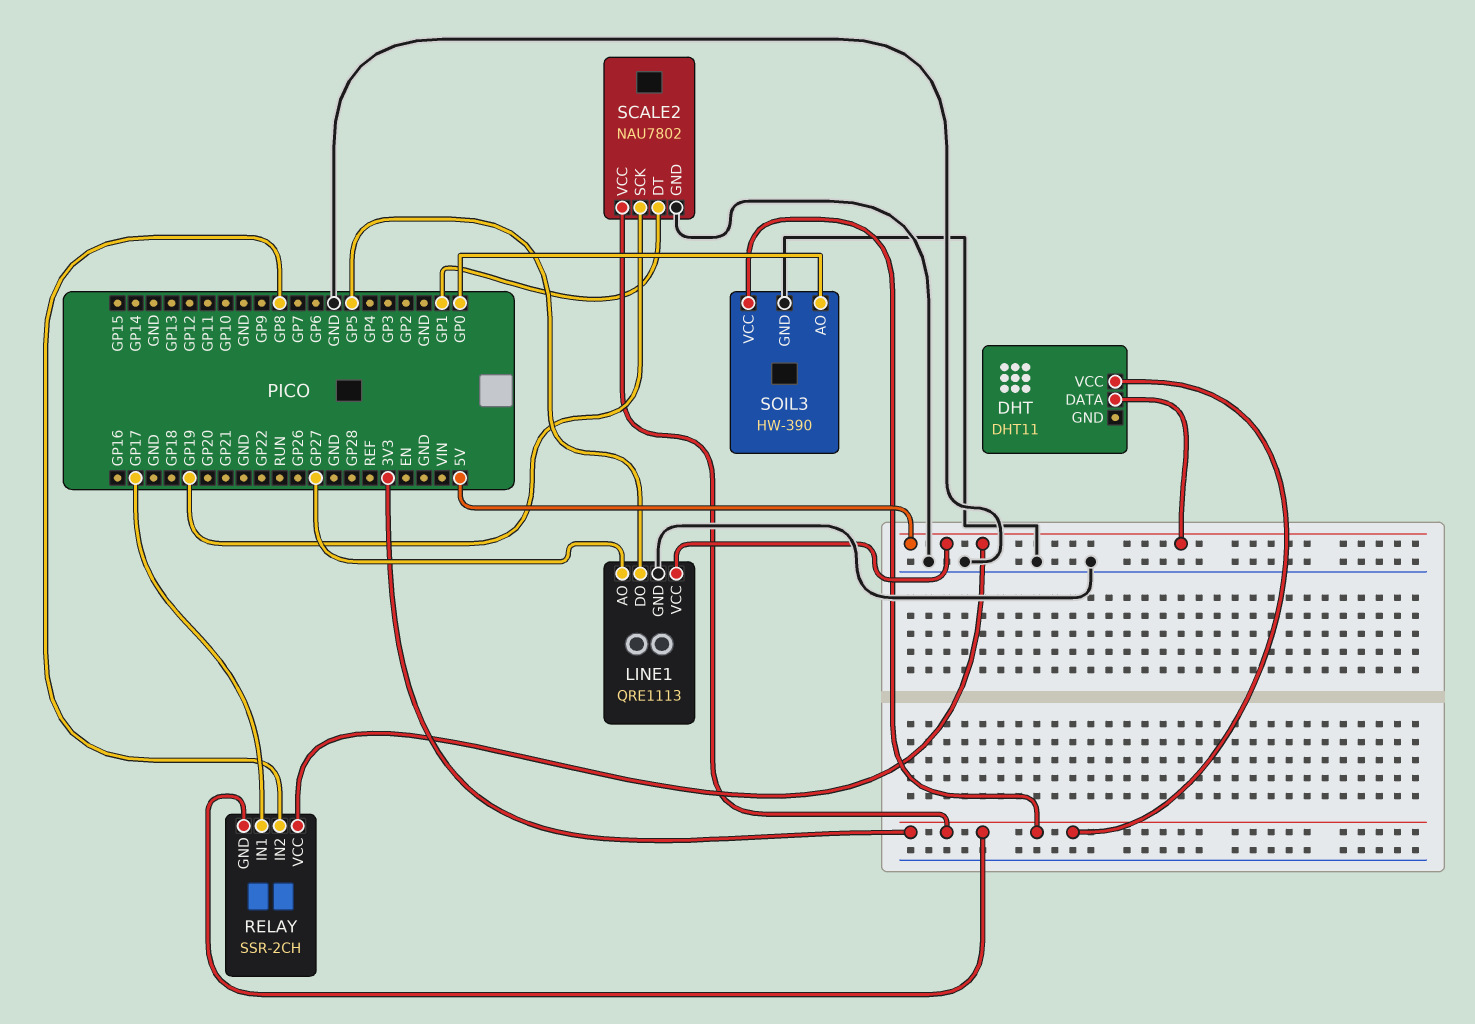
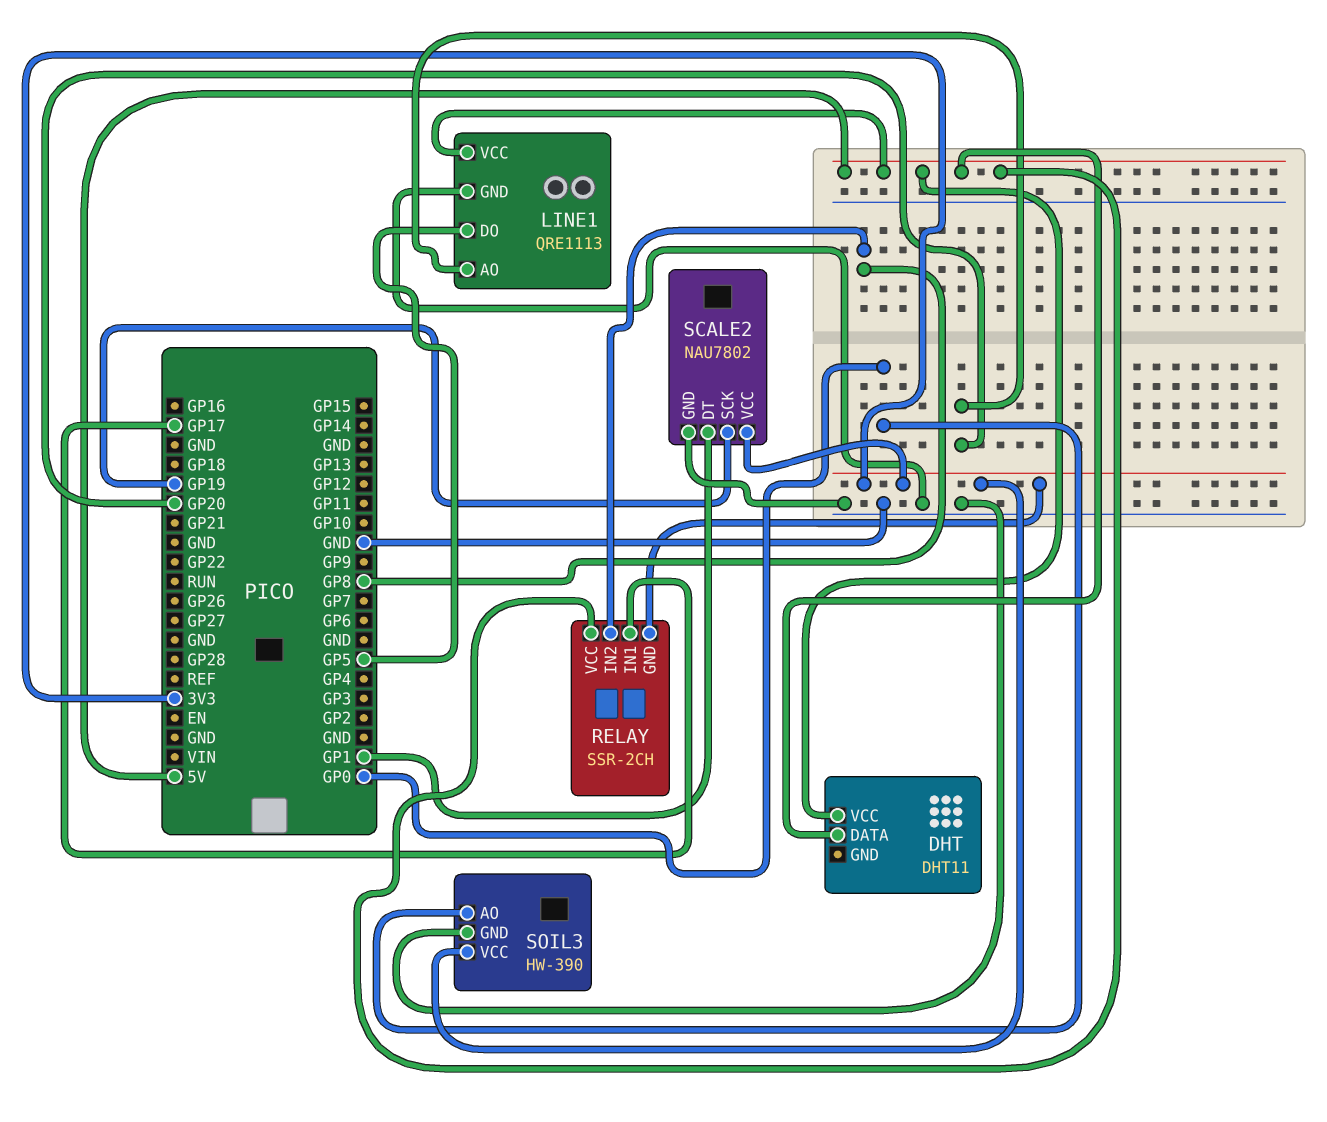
DHT pin VCC: 3V3 -> 5V
LINE1 pin AO: GP27 -> GP20

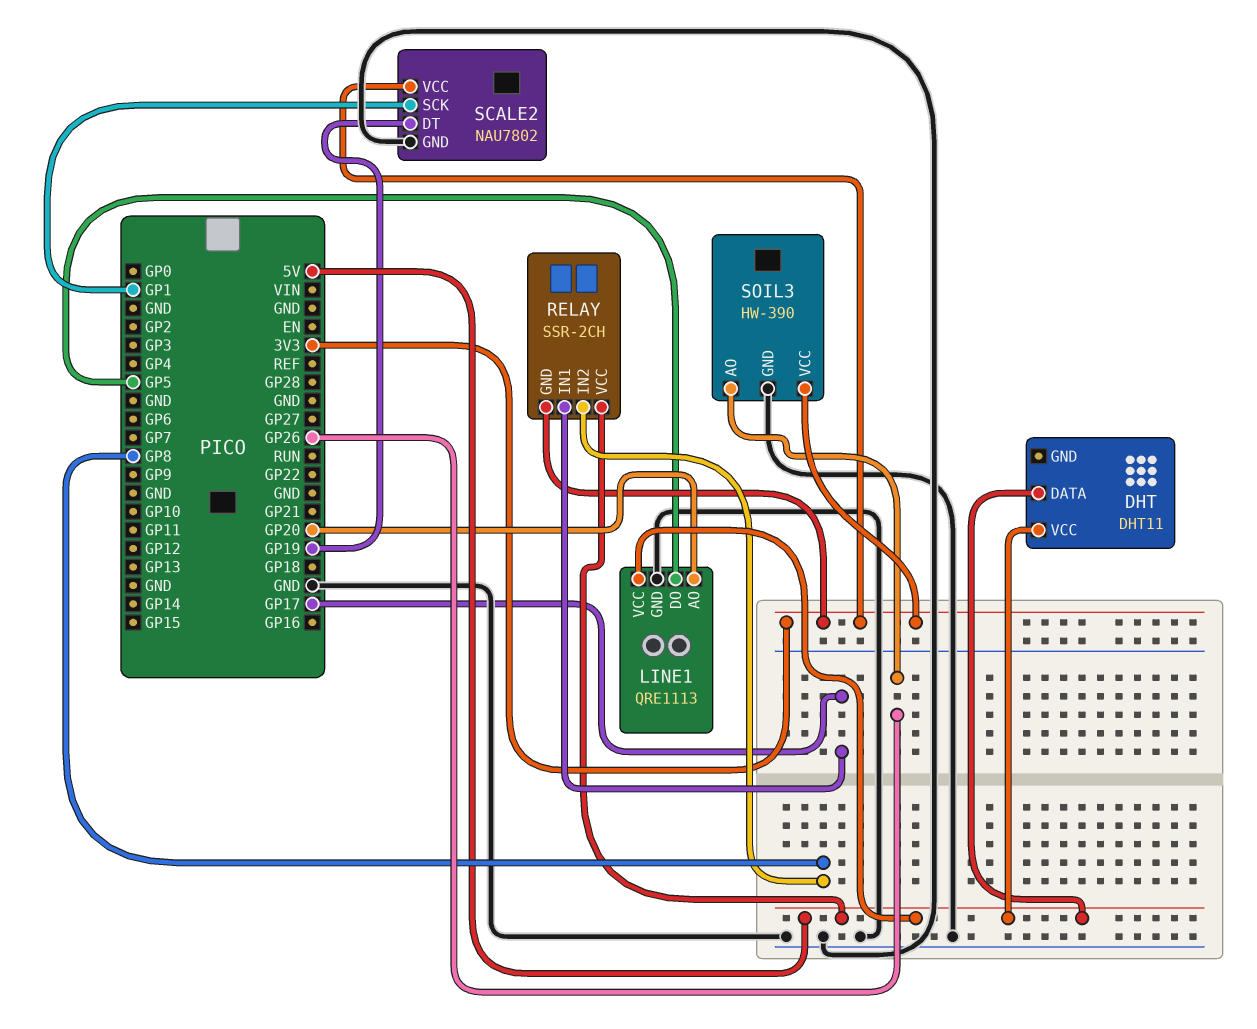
SCALE2 pin DT: GP1 -> GP19
SCALE2 pin SCK: GP19 -> GP1
SOIL3 pin AO: GP0 -> GP26

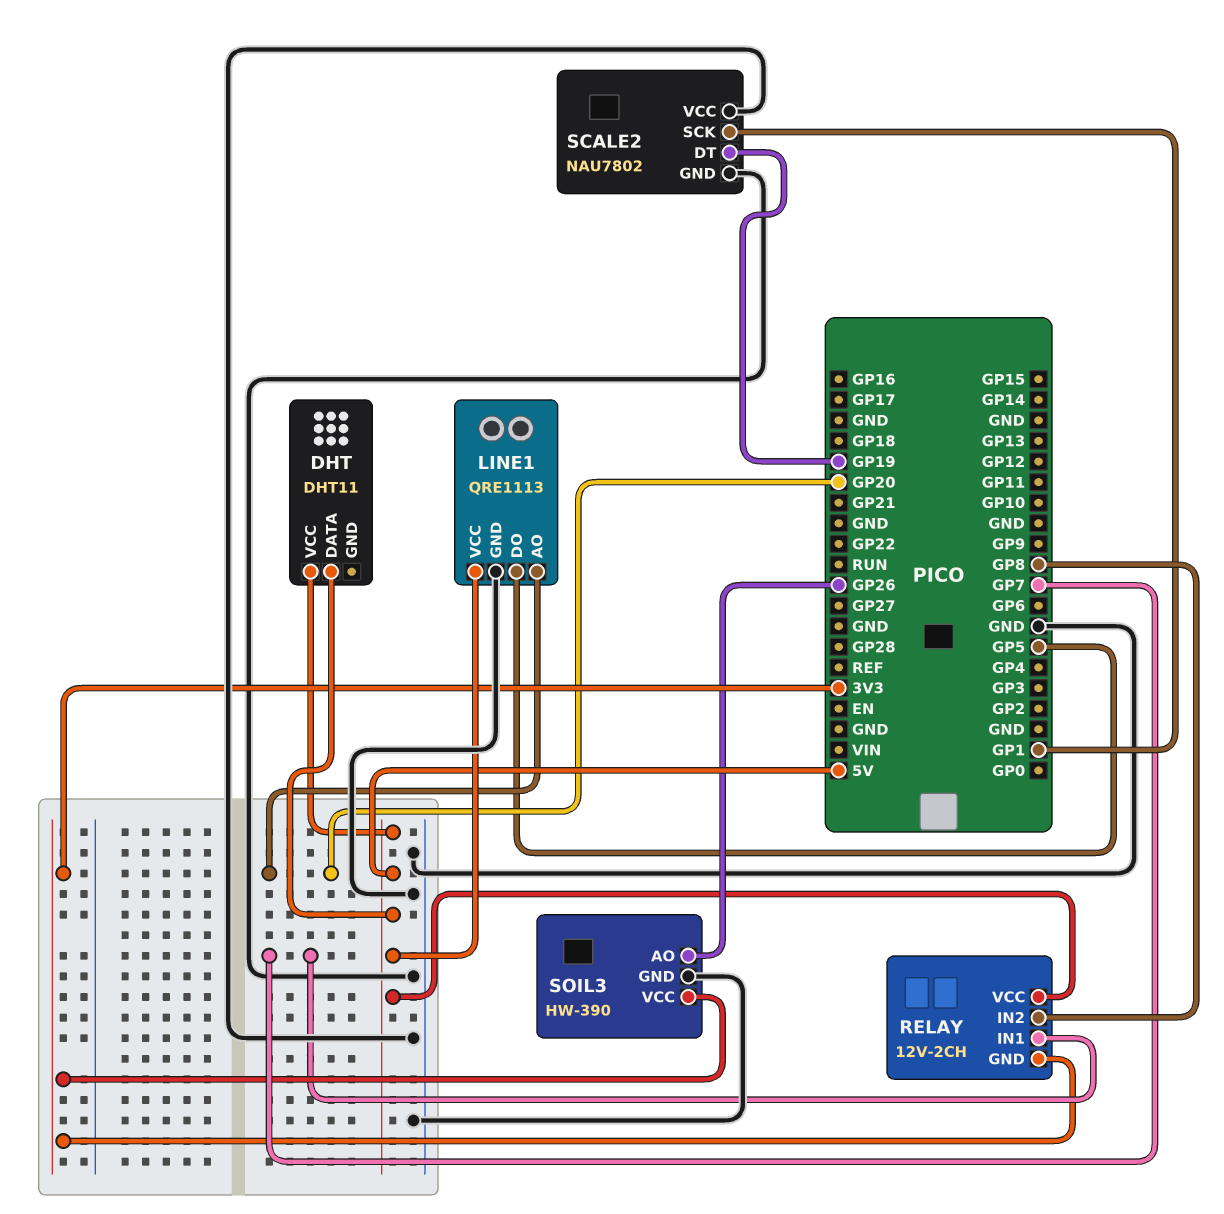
RELAY: SSR-2CH -> 12V-2CH
RELAY pin IN1: GP17 -> GP7
SCALE2 pin VCC: 3V3 -> GND

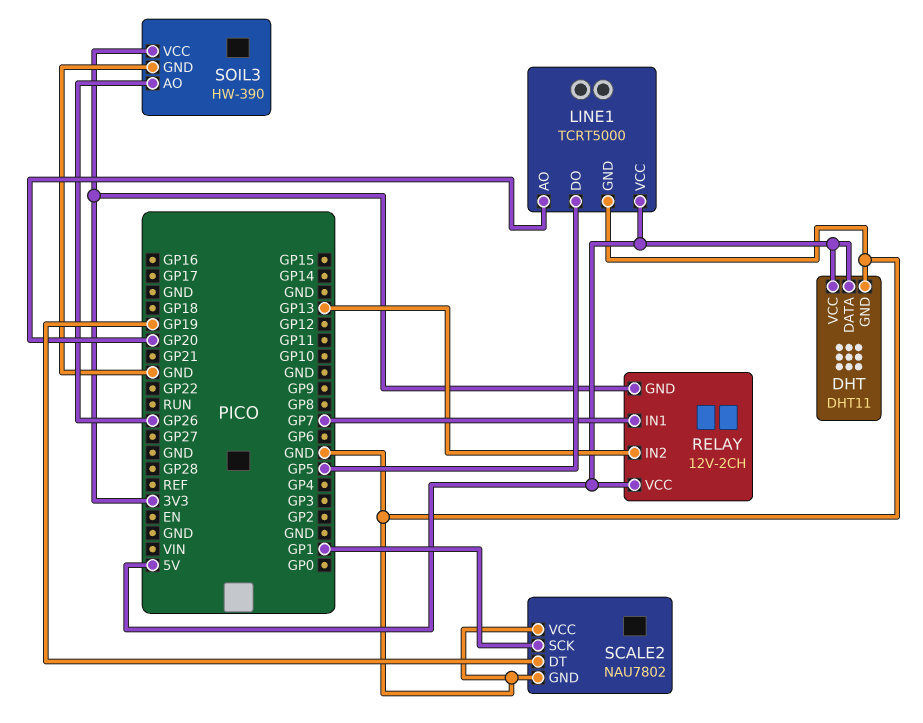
DHT pin GND: none -> GND
LINE1: QRE1113 -> TCRT5000
RELAY pin IN2: GP8 -> GP13

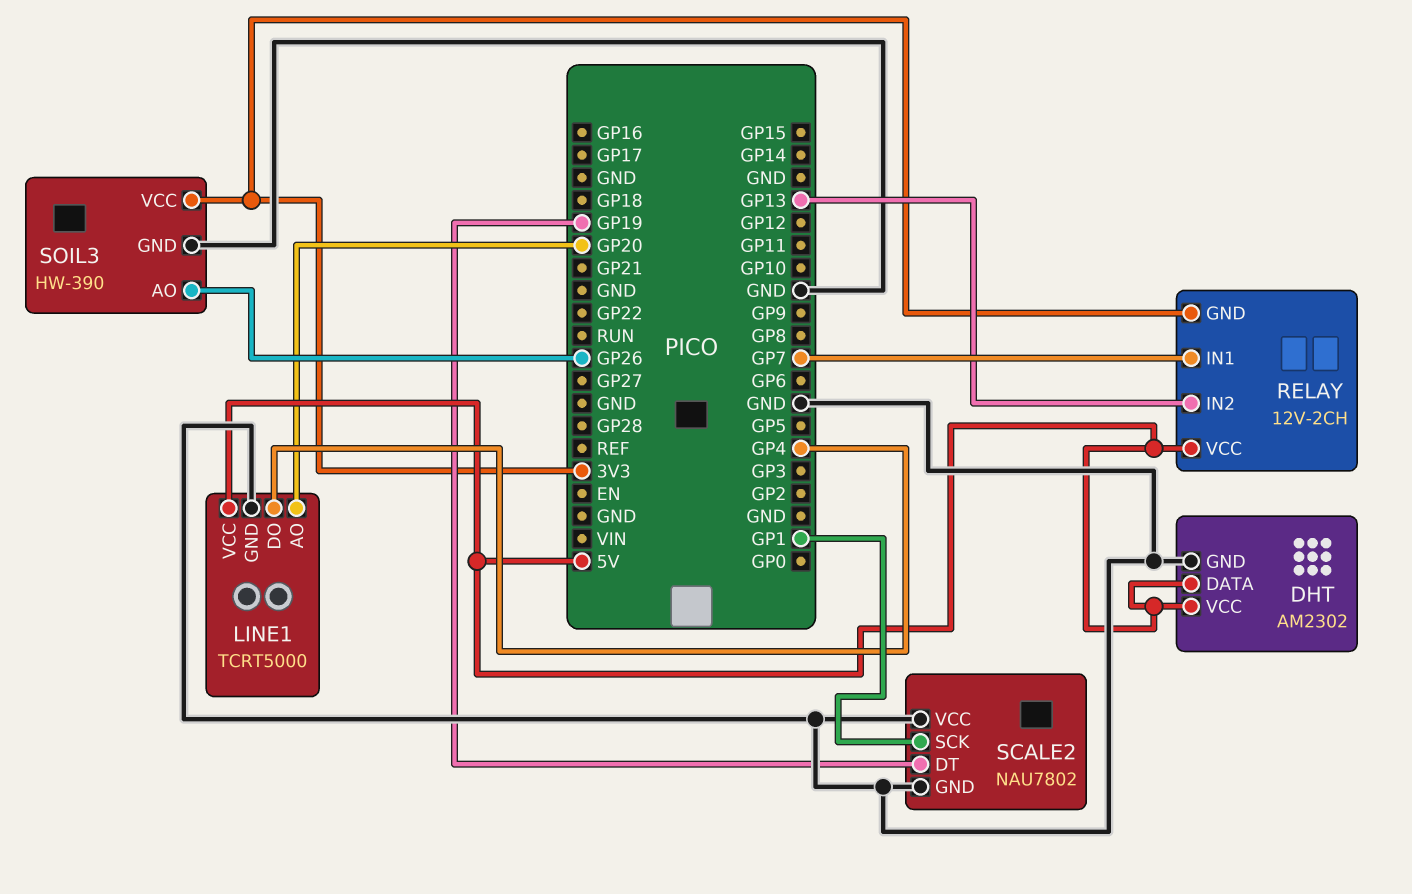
DHT: DHT11 -> AM2302
LINE1 pin DO: GP5 -> GP4

